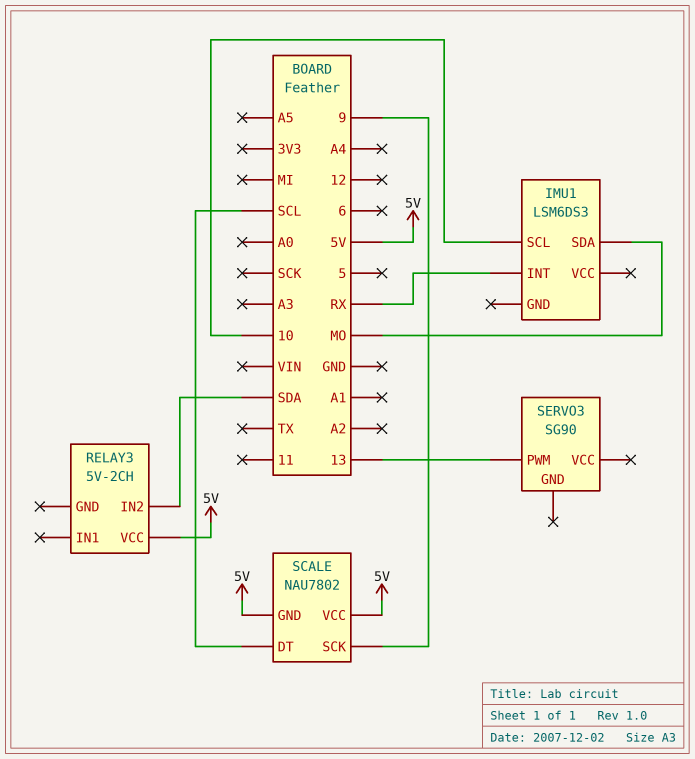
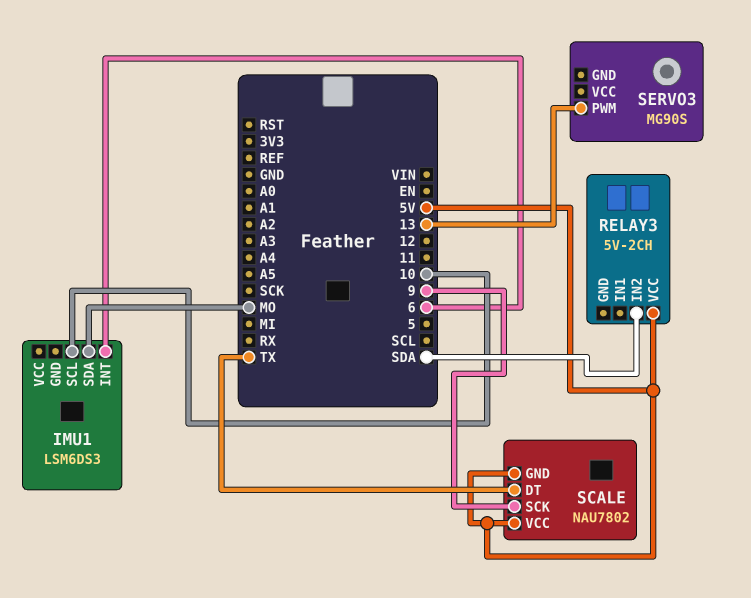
IMU1 pin INT: RX -> 6
SCALE pin DT: SCL -> TX
SERVO3: SG90 -> MG90S

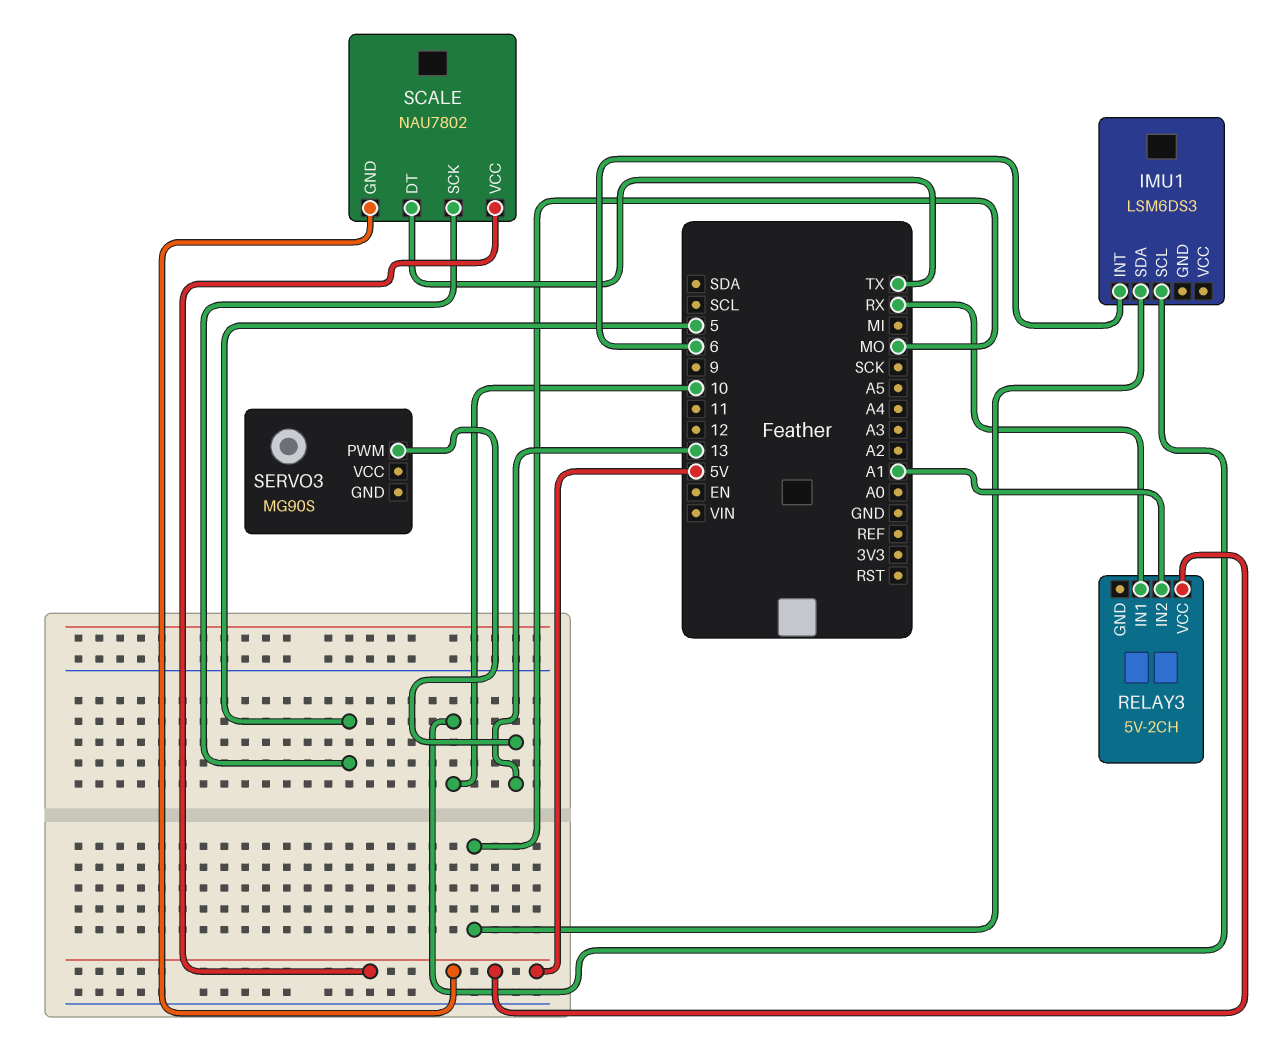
RELAY3 pin IN1: none -> RX
RELAY3 pin IN2: SDA -> A1
SCALE pin SCK: 9 -> 5

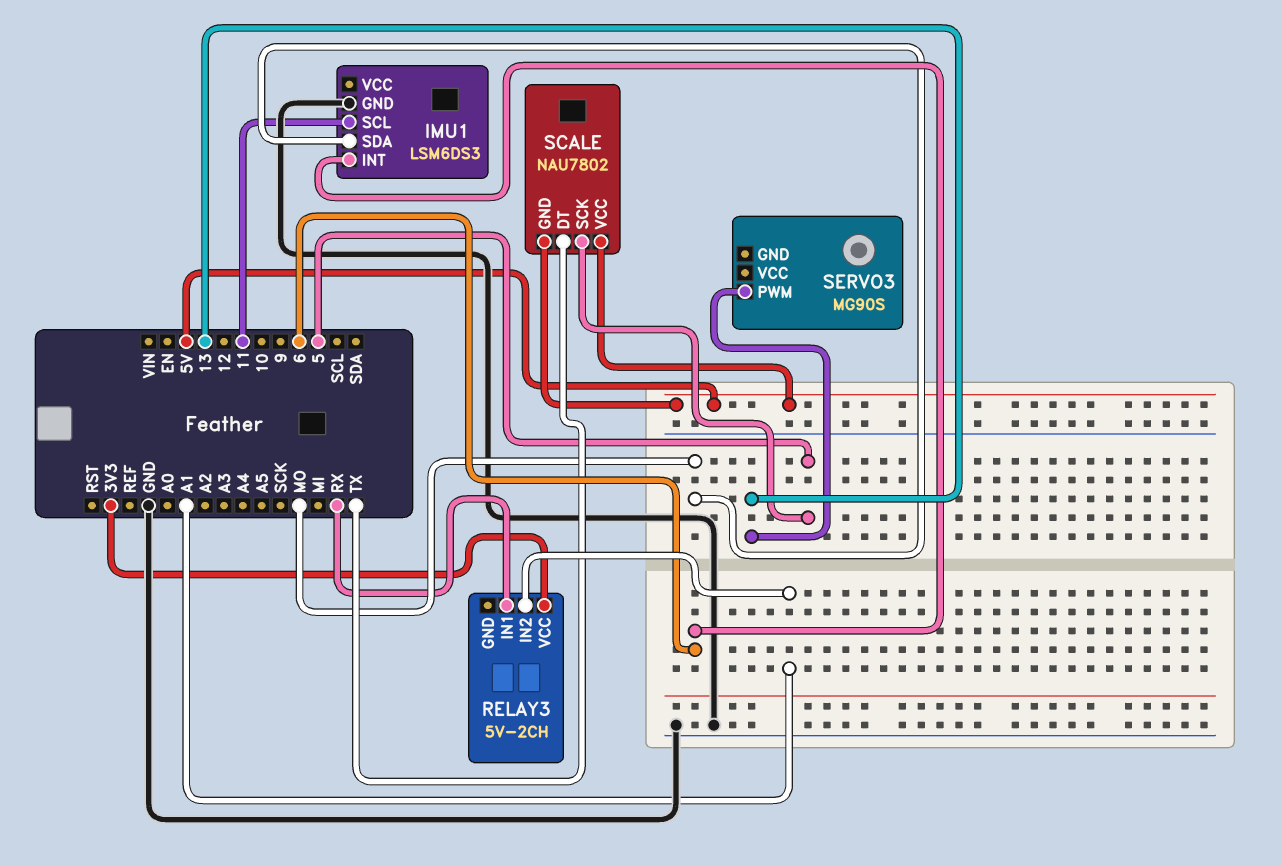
IMU1 pin GND: none -> GND
IMU1 pin SCL: 10 -> 11
RELAY3 pin VCC: 5V -> 3V3

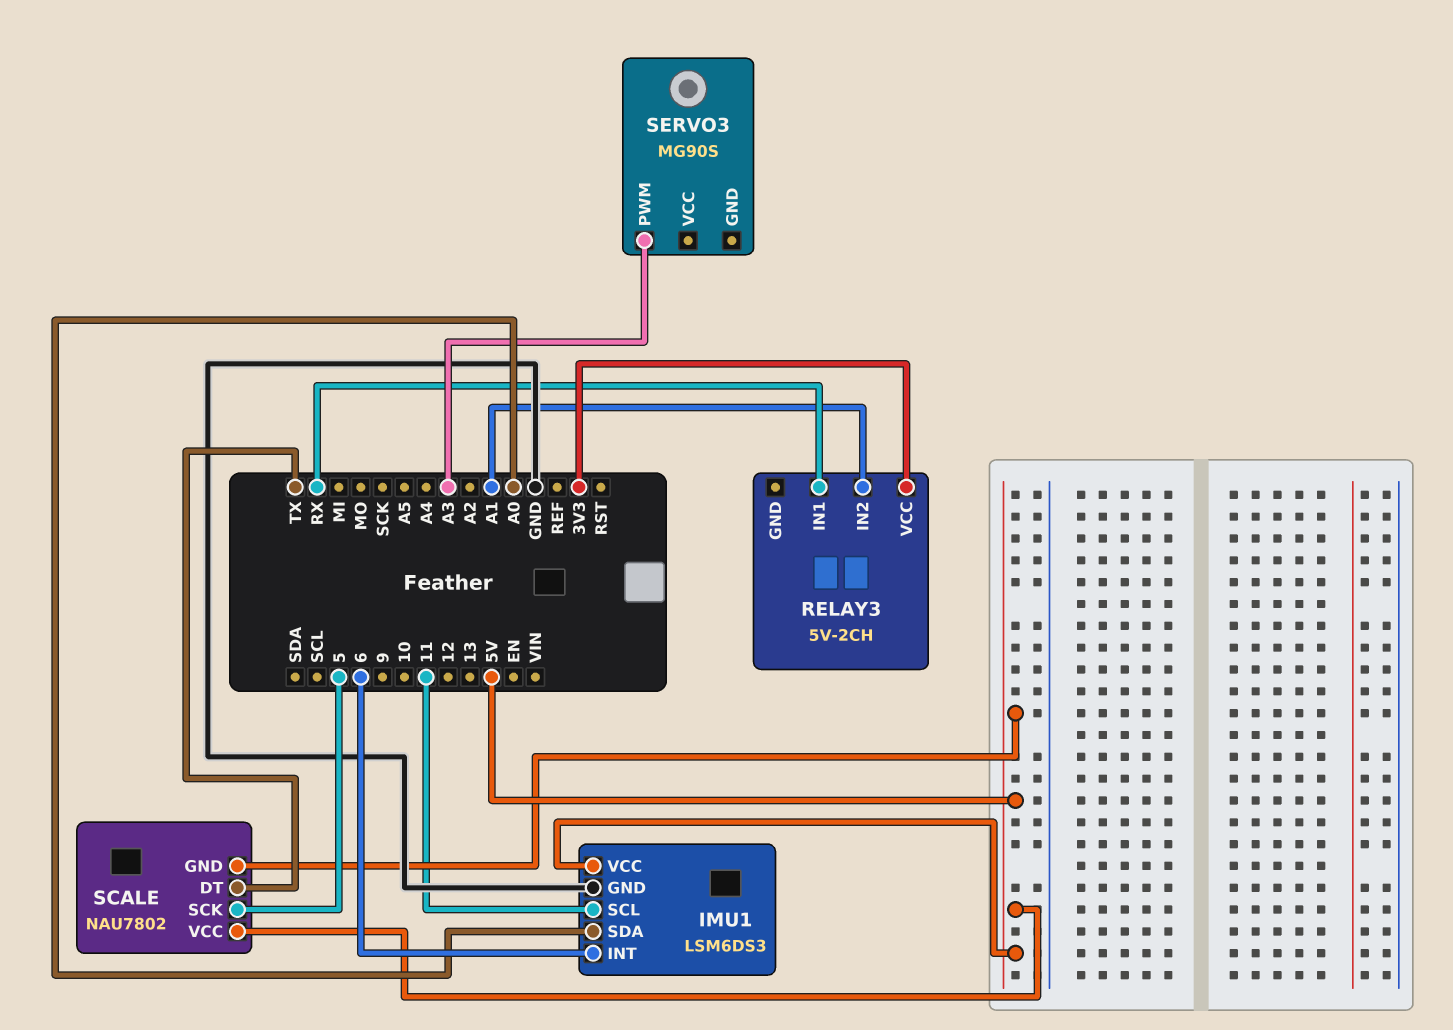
IMU1 pin SDA: MO -> A0
IMU1 pin VCC: none -> 5V
SERVO3 pin PWM: 13 -> A3

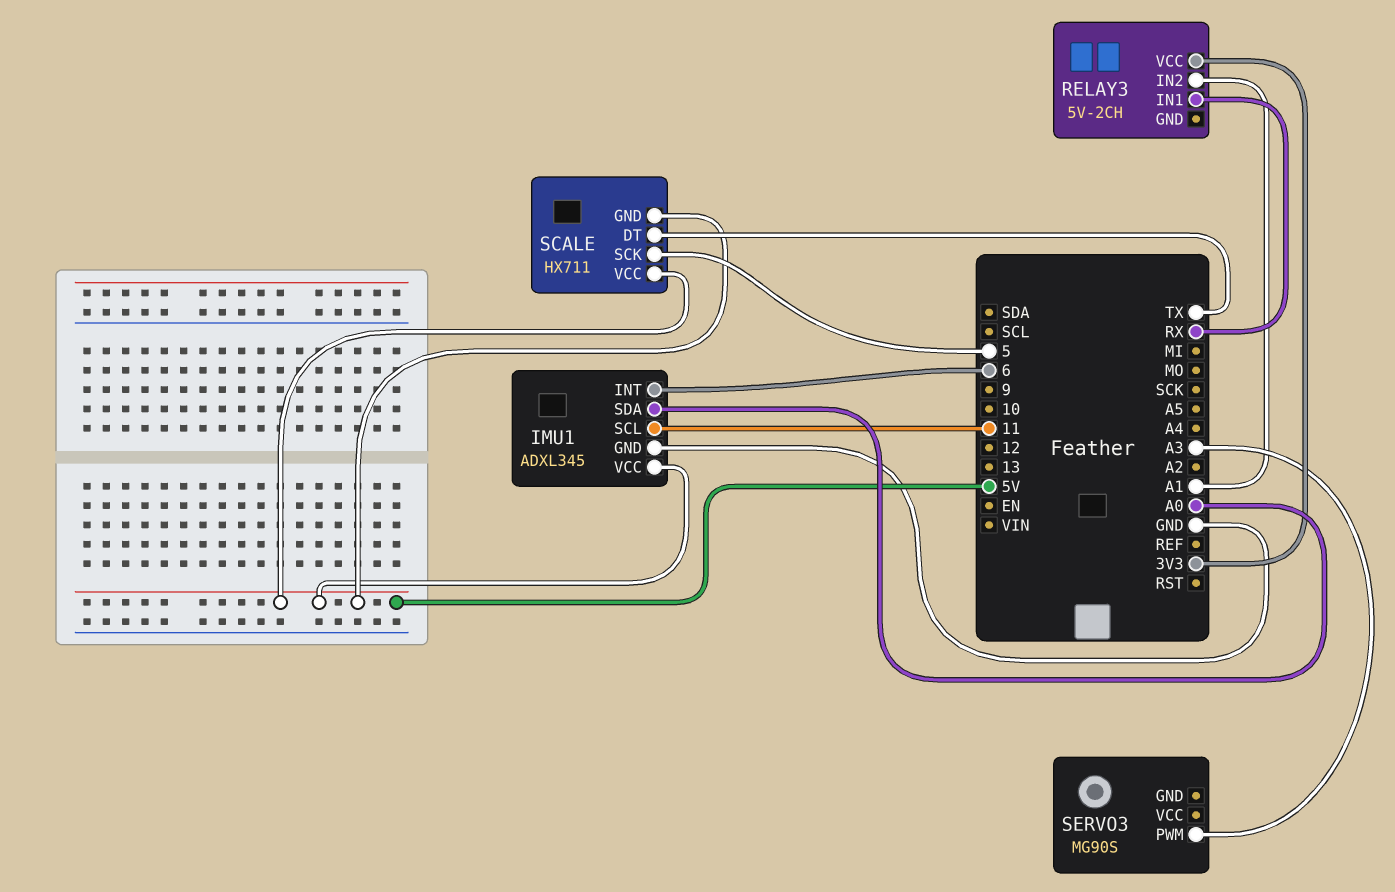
IMU1: LSM6DS3 -> ADXL345
SCALE: NAU7802 -> HX711

